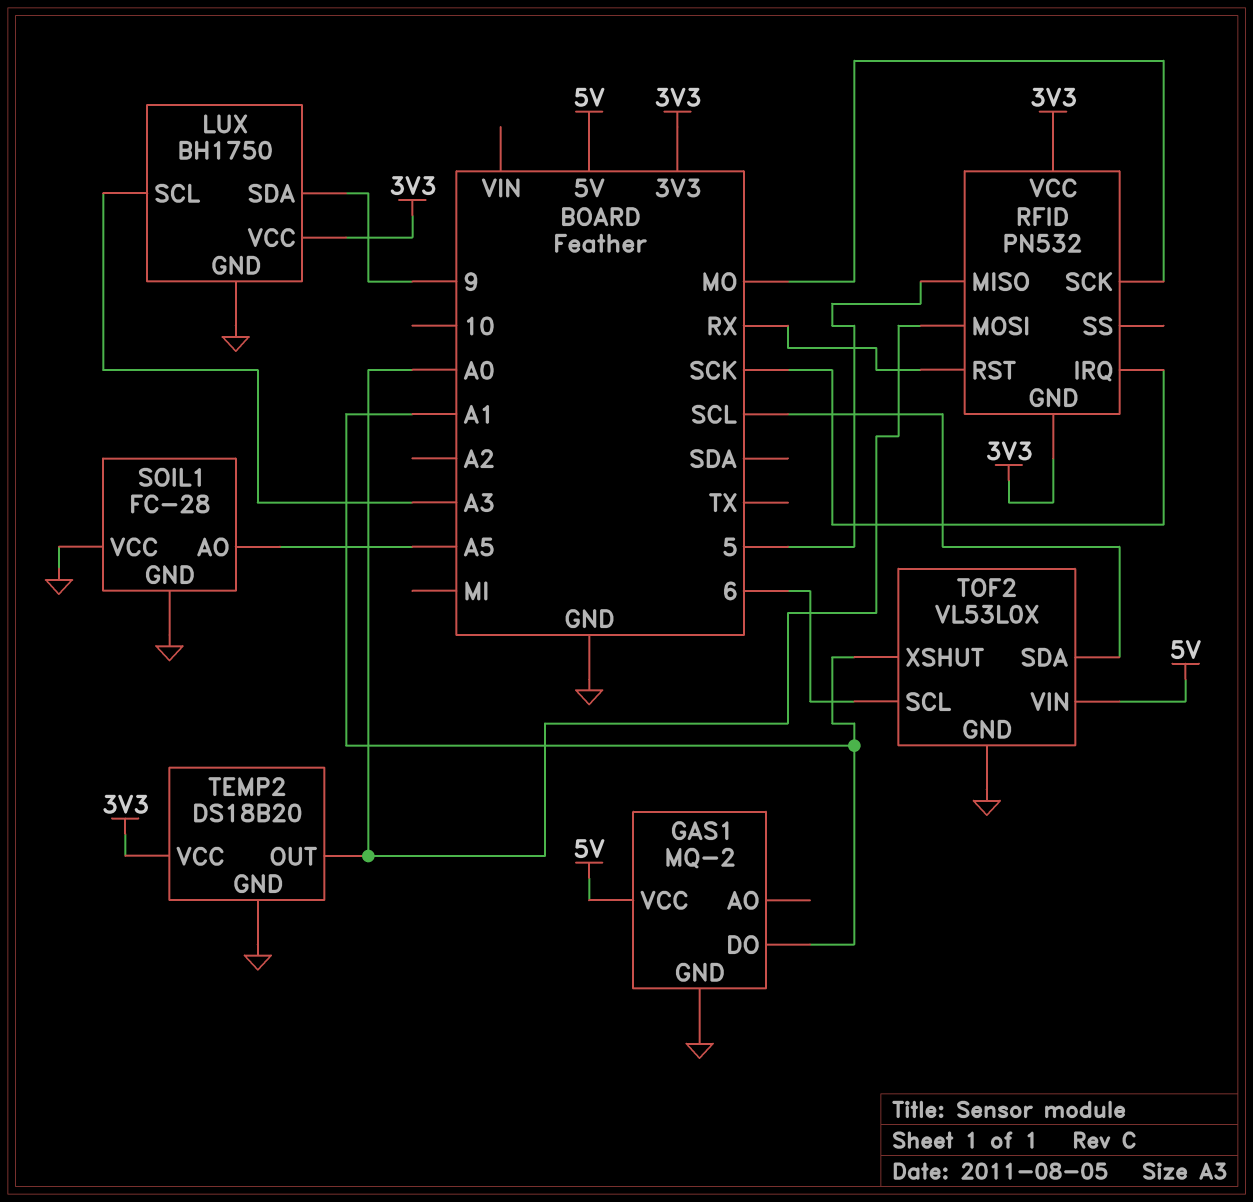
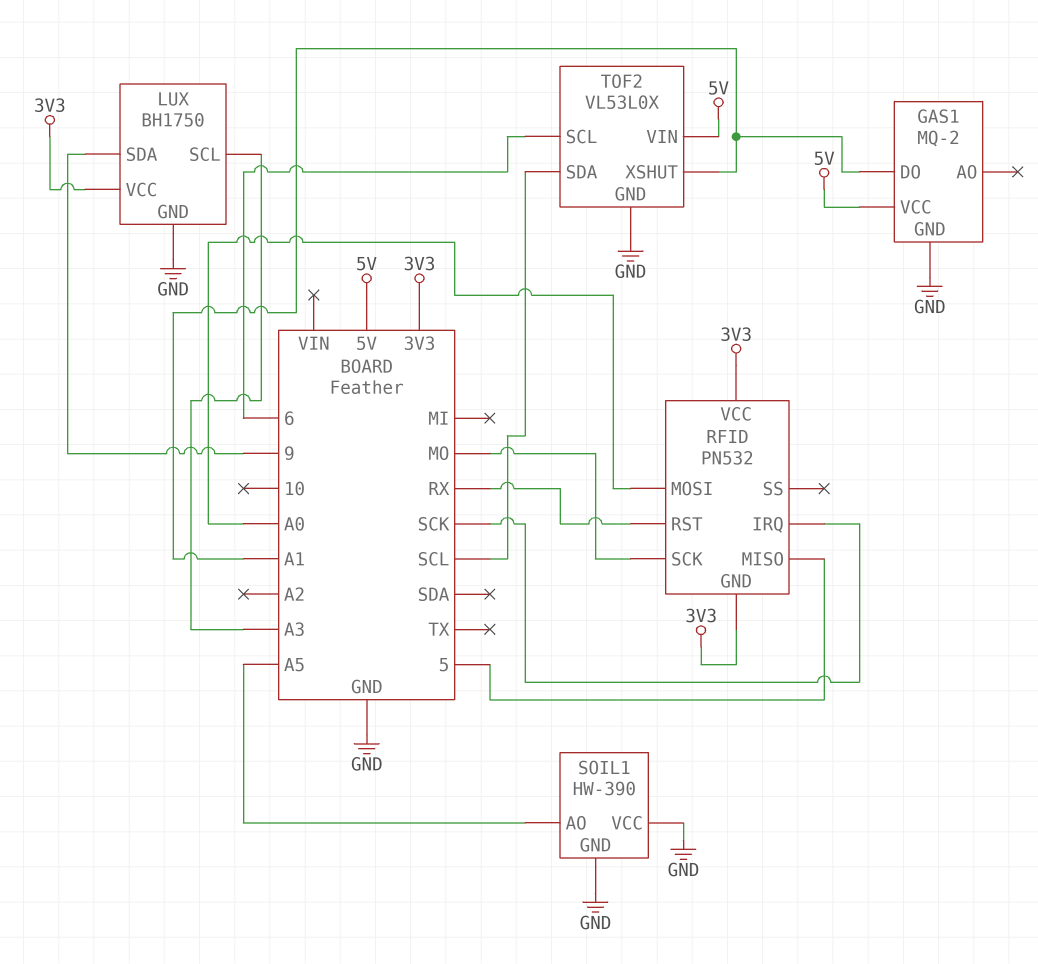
SOIL1: FC-28 -> HW-390
TEMP2: DS18B20 -> none
TEMP2 pin GND: GND -> none
TEMP2 pin OUT: A0 -> none
TEMP2 pin VCC: 3V3 -> none

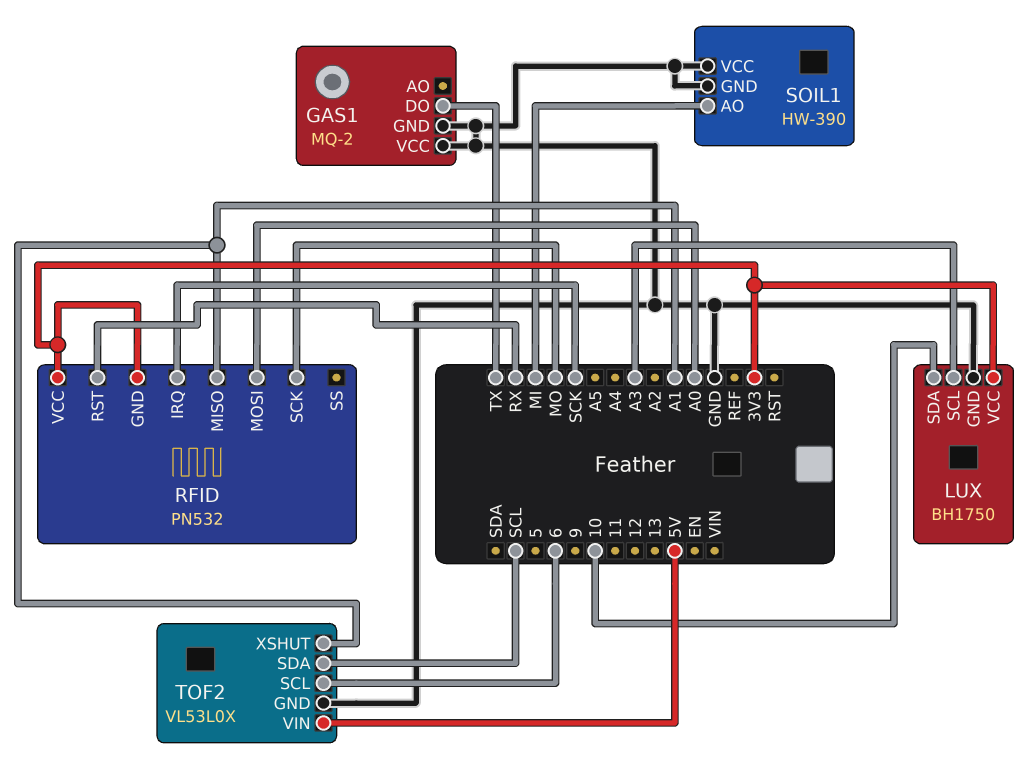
GAS1 pin DO: A1 -> TX
GAS1 pin VCC: 5V -> GND
LUX pin SDA: 9 -> 10
RFID pin MISO: 5 -> A1
SOIL1 pin AO: A5 -> MI

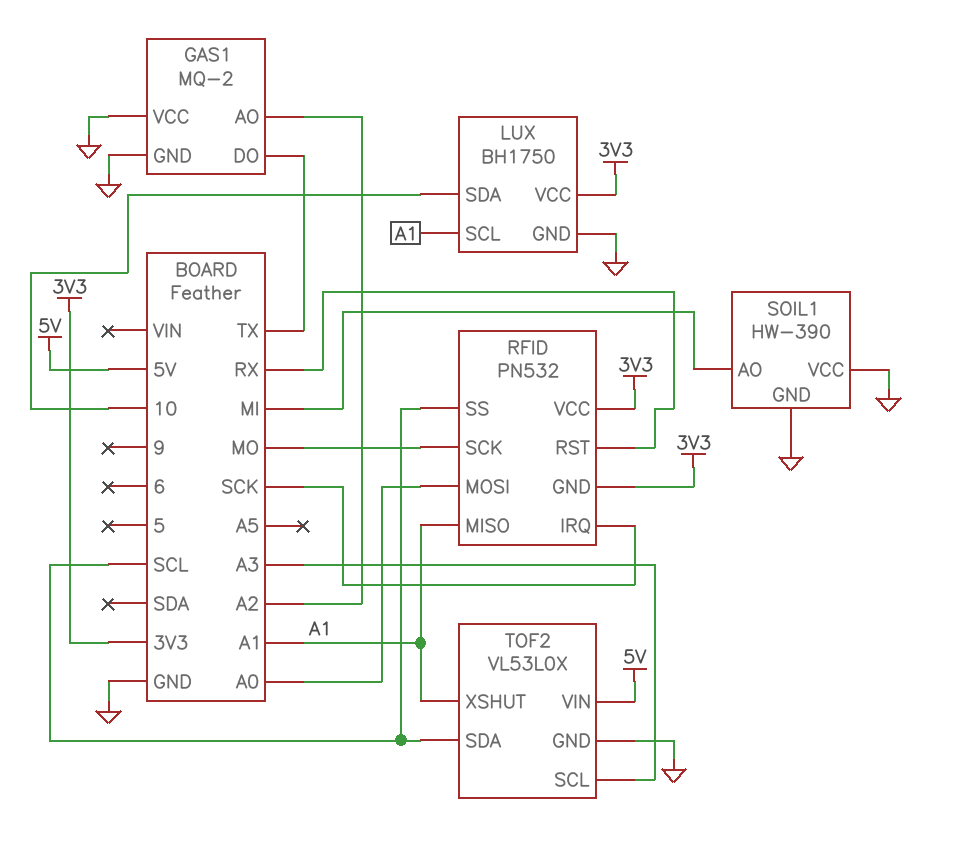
GAS1 pin AO: none -> A2
LUX pin SCL: A3 -> A1
RFID pin SS: none -> SCL
TOF2 pin SCL: 6 -> A3

